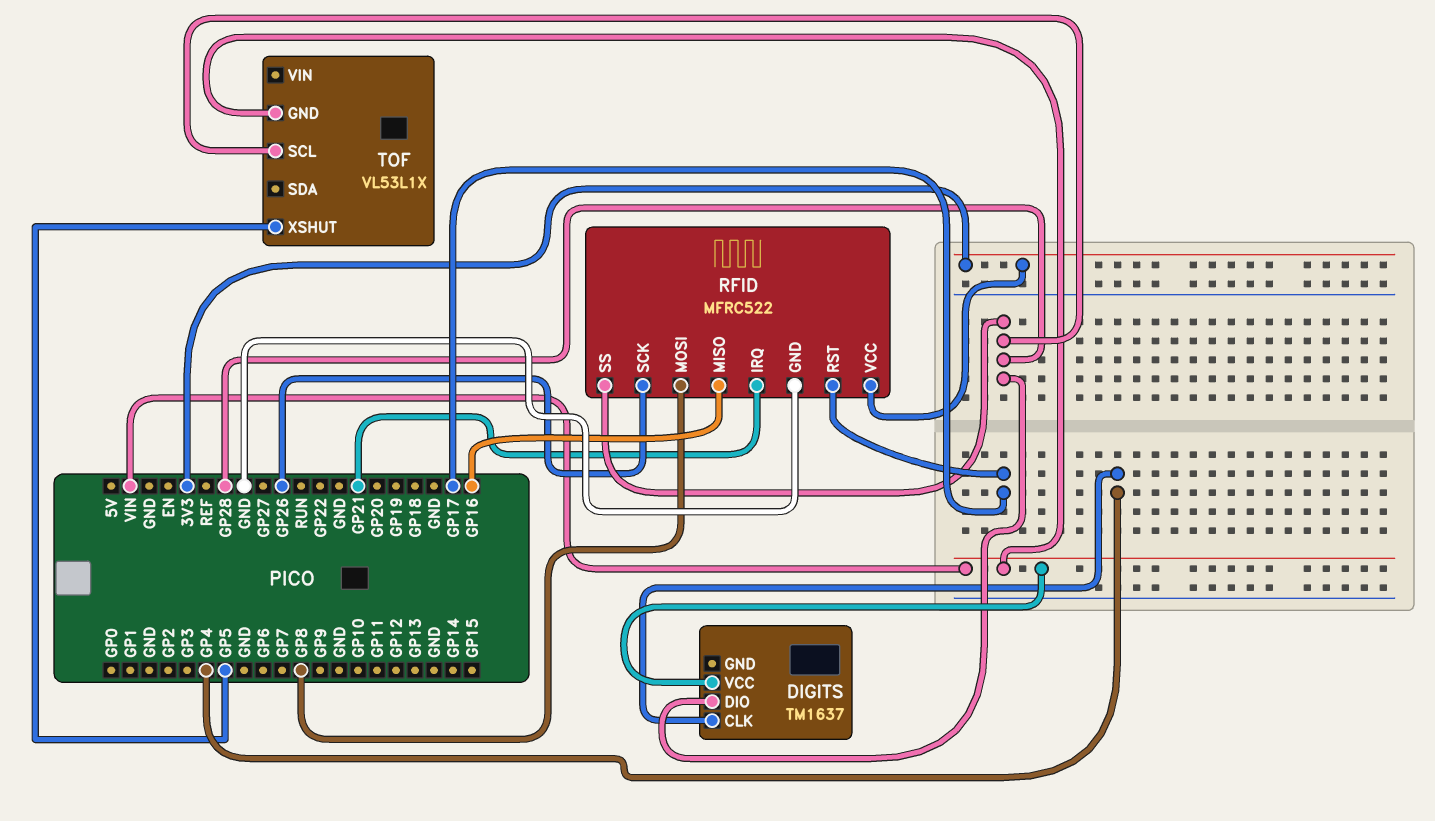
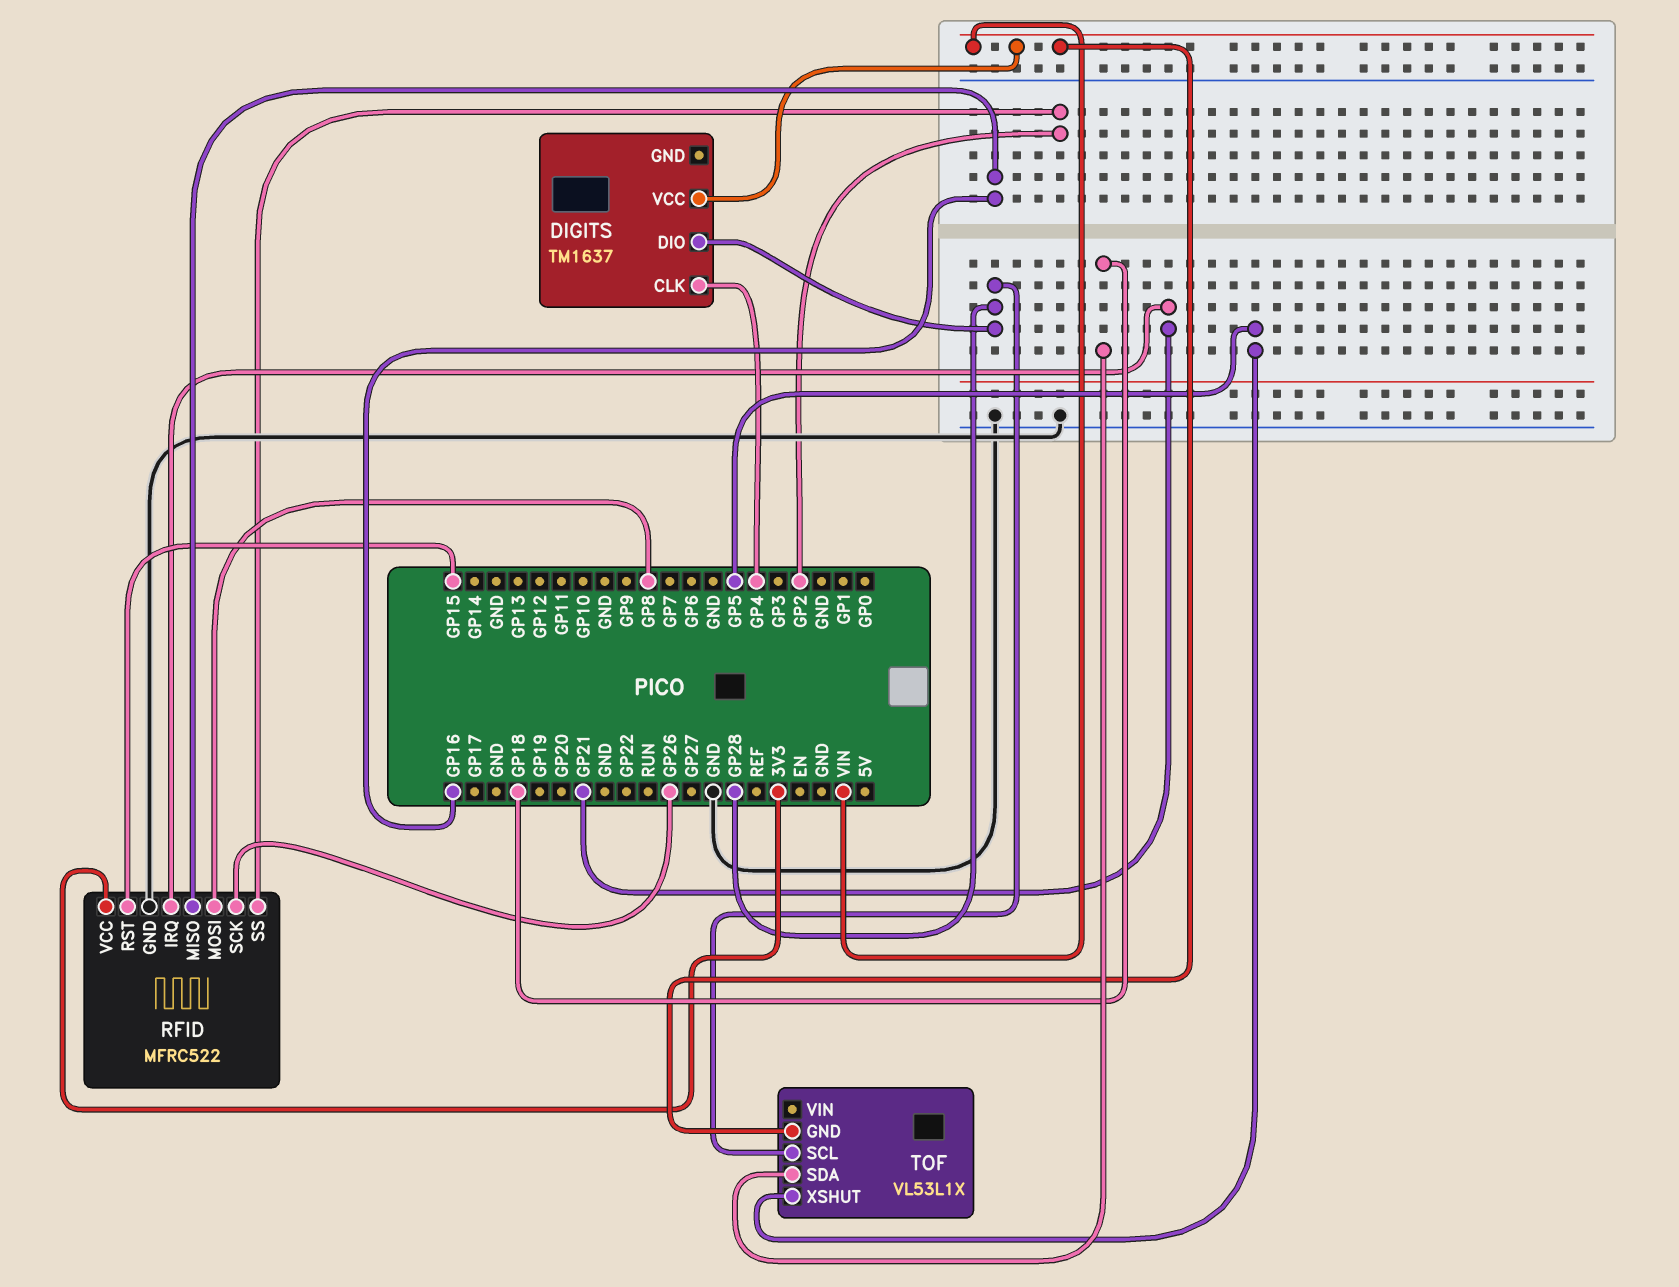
RFID pin RST: GP17 -> GP15
RFID pin SS: GP28 -> GP2
TOF pin SDA: none -> GP18

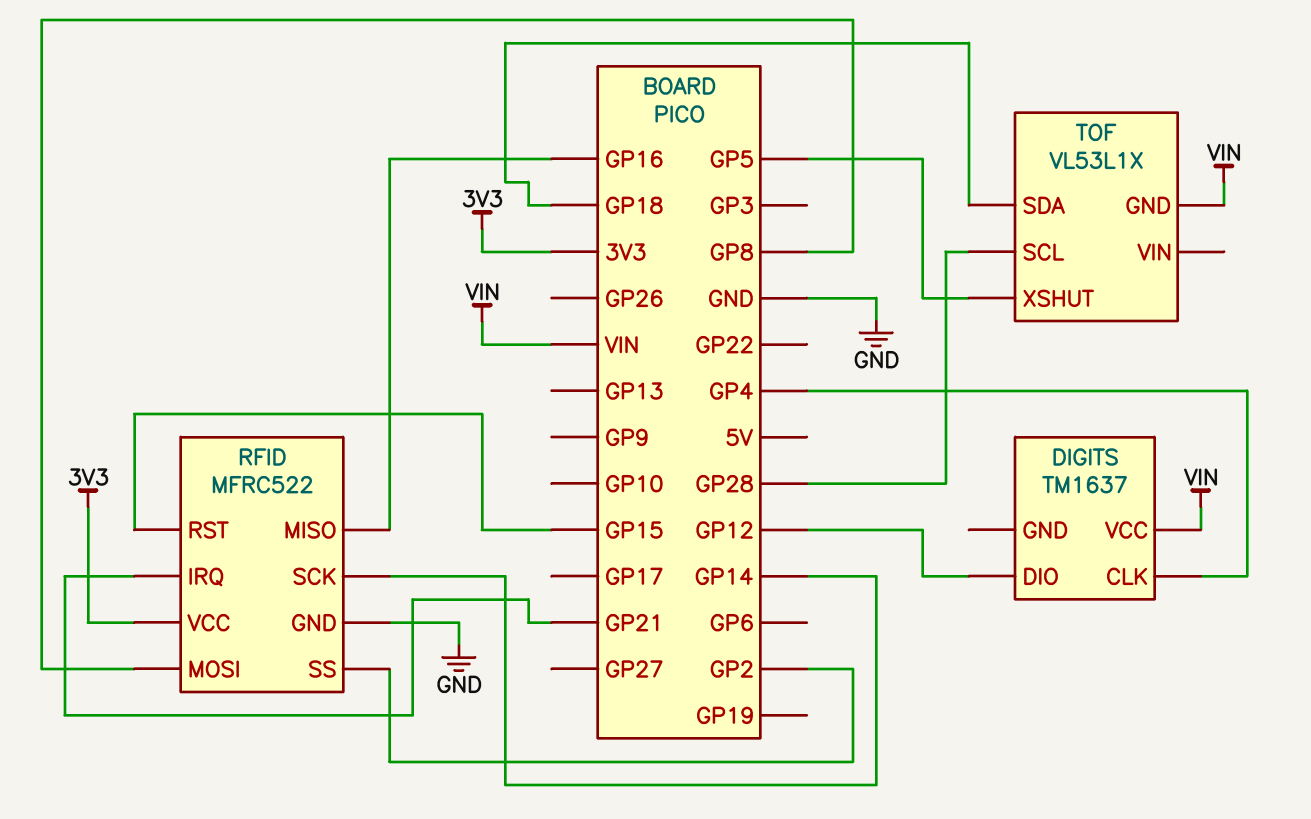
DIGITS pin DIO: GP28 -> GP12
RFID pin SCK: GP26 -> GP14

